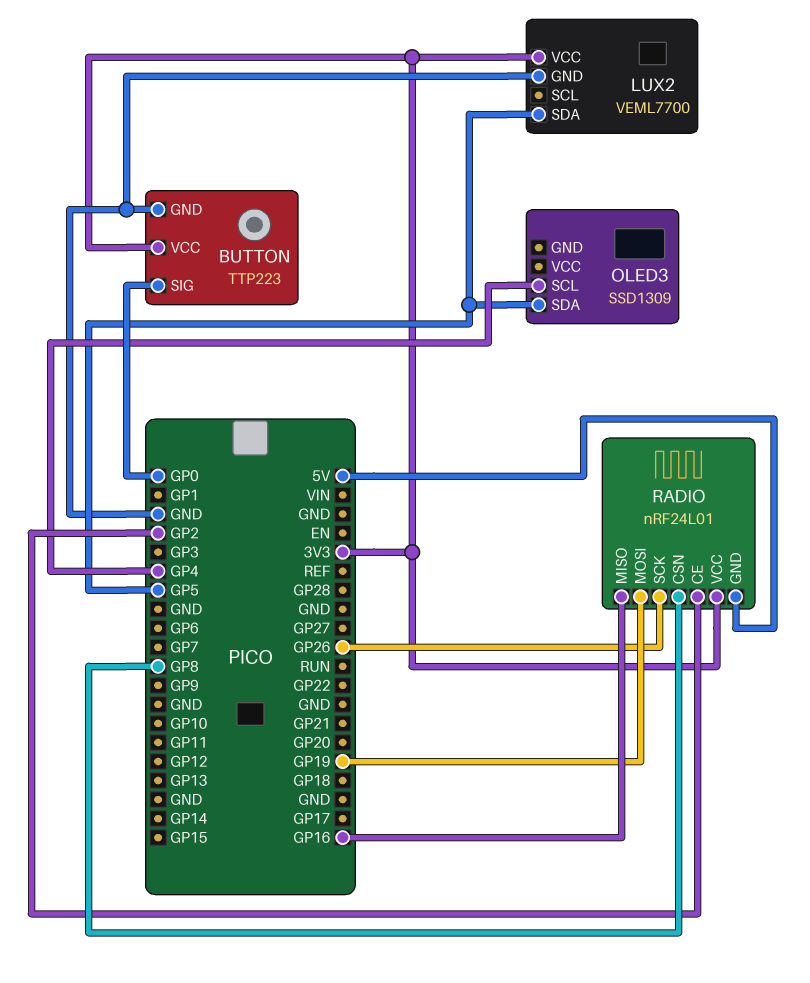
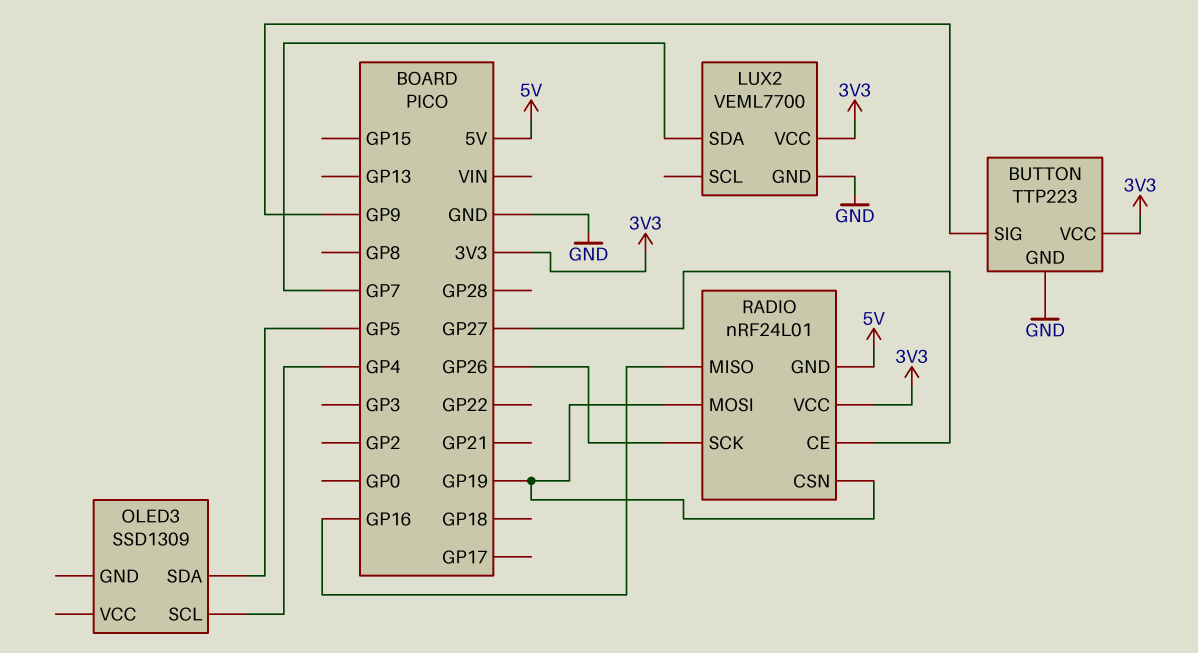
BUTTON pin SIG: GP0 -> GP9
LUX2 pin SDA: GP5 -> GP7
RADIO pin CE: GP2 -> GP27
RADIO pin CSN: GP8 -> GP19

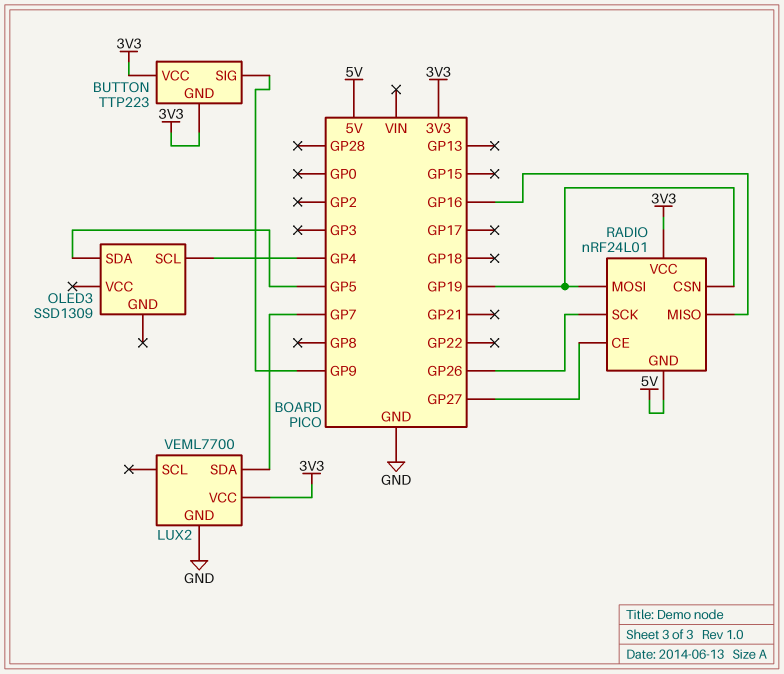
BUTTON pin GND: GND -> 3V3

